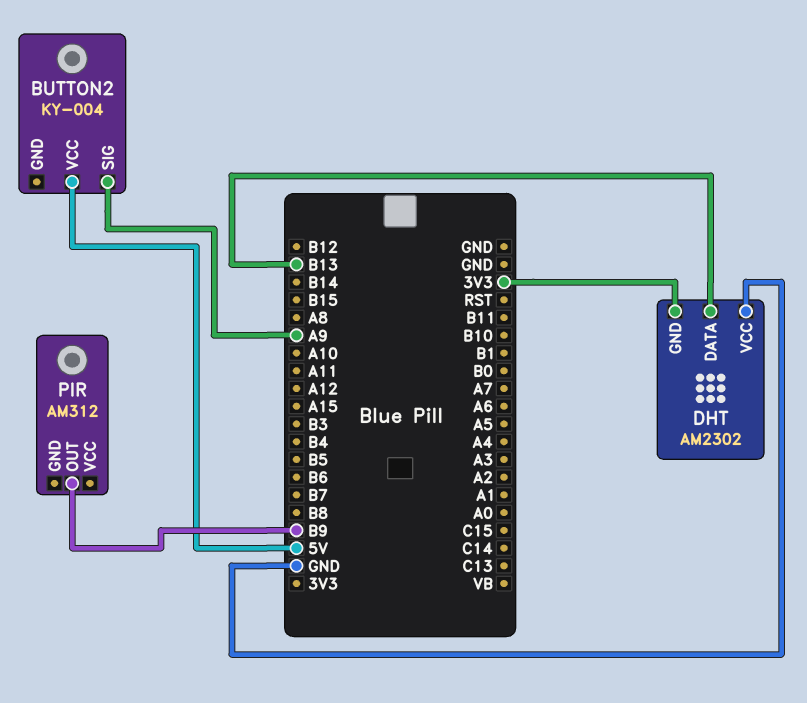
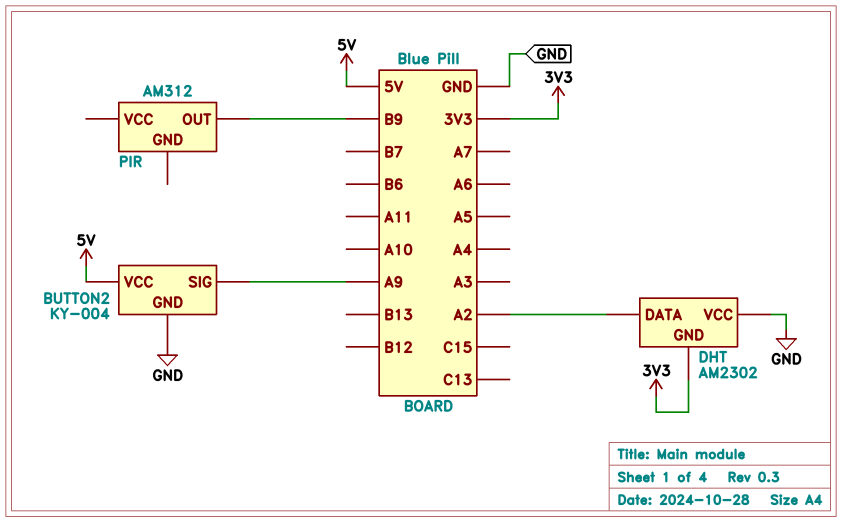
BUTTON2 pin GND: none -> GND
DHT pin DATA: B13 -> A2

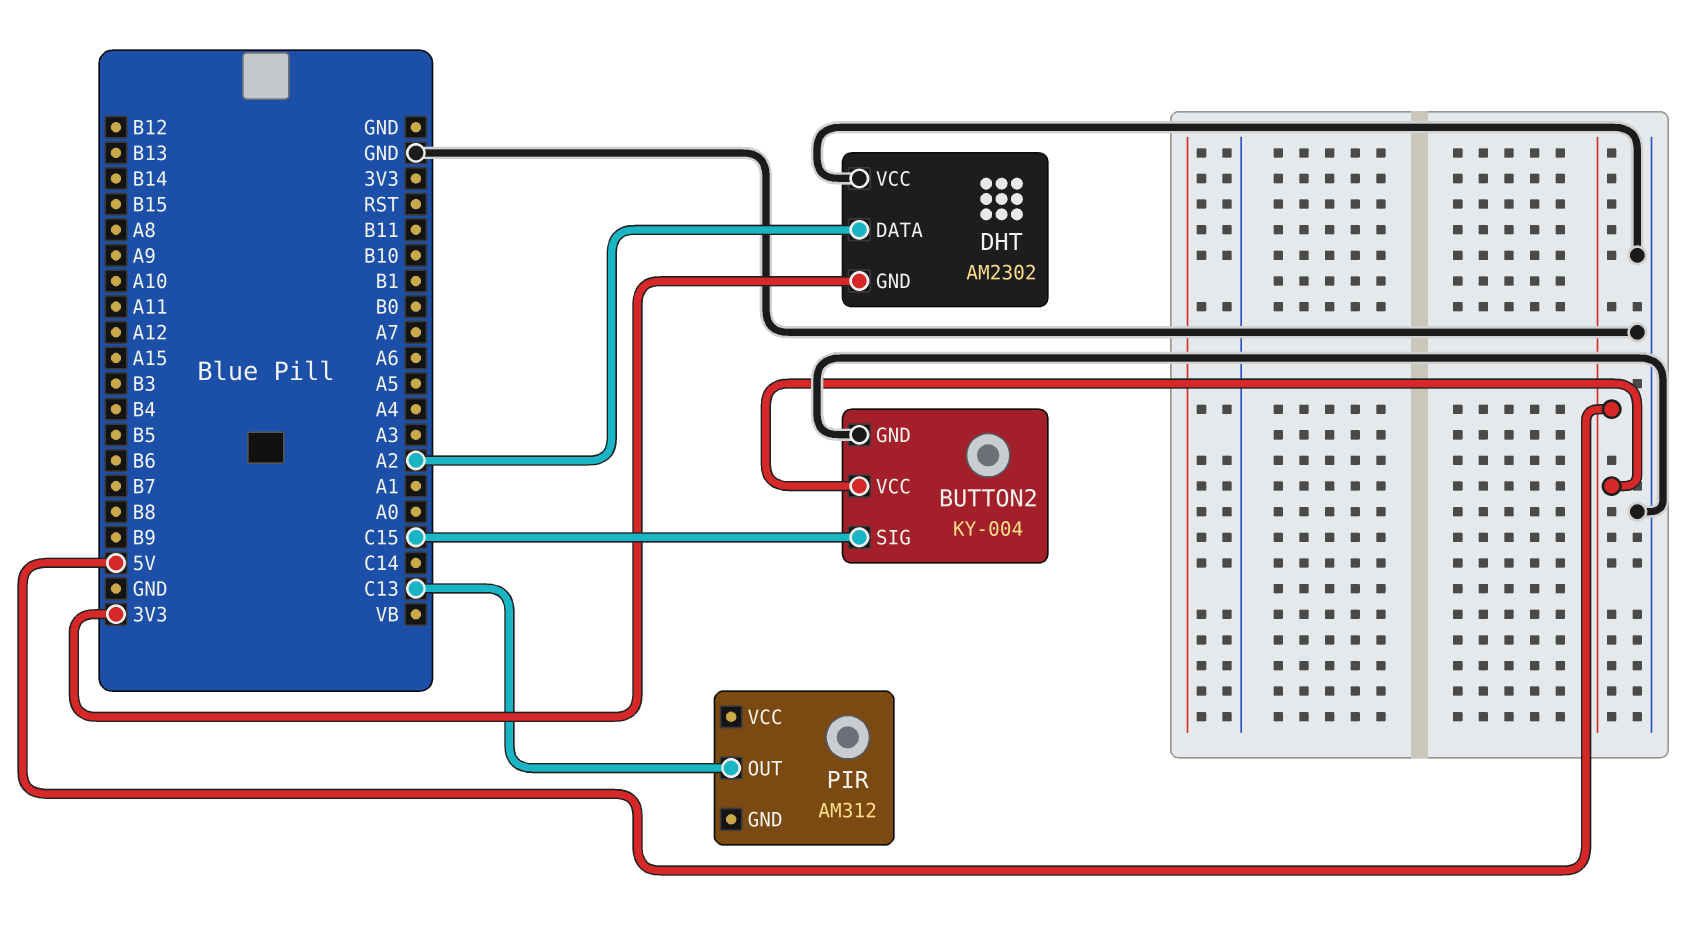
BUTTON2 pin SIG: A9 -> C15
PIR pin OUT: B9 -> C13

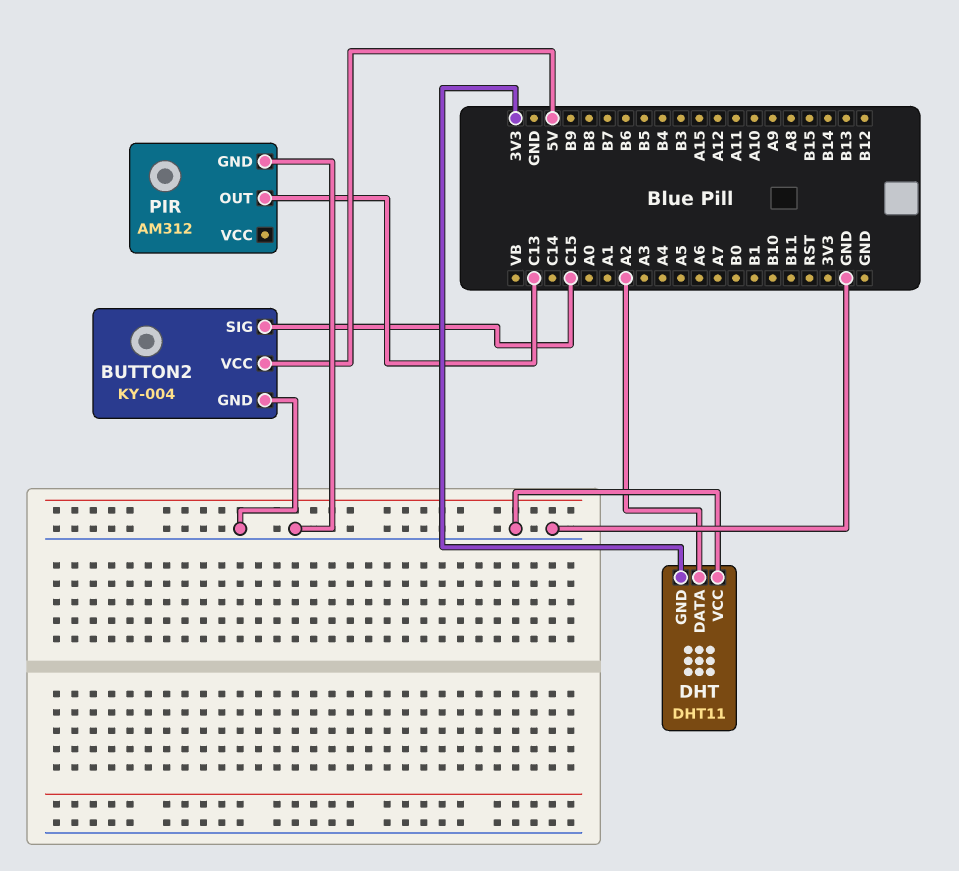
DHT: AM2302 -> DHT11
PIR pin GND: none -> GND

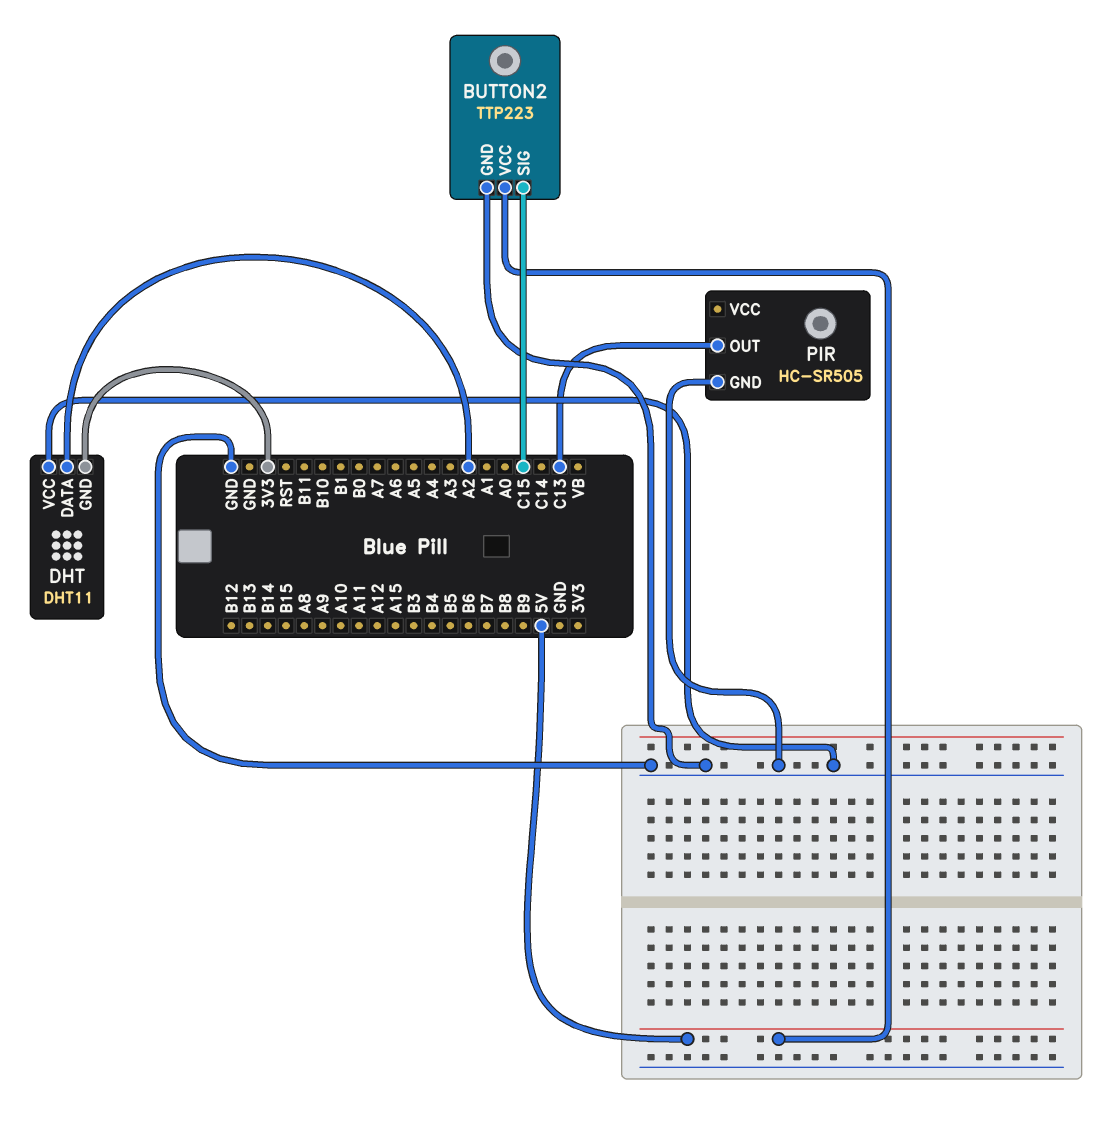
BUTTON2: KY-004 -> TTP223
PIR: AM312 -> HC-SR505

